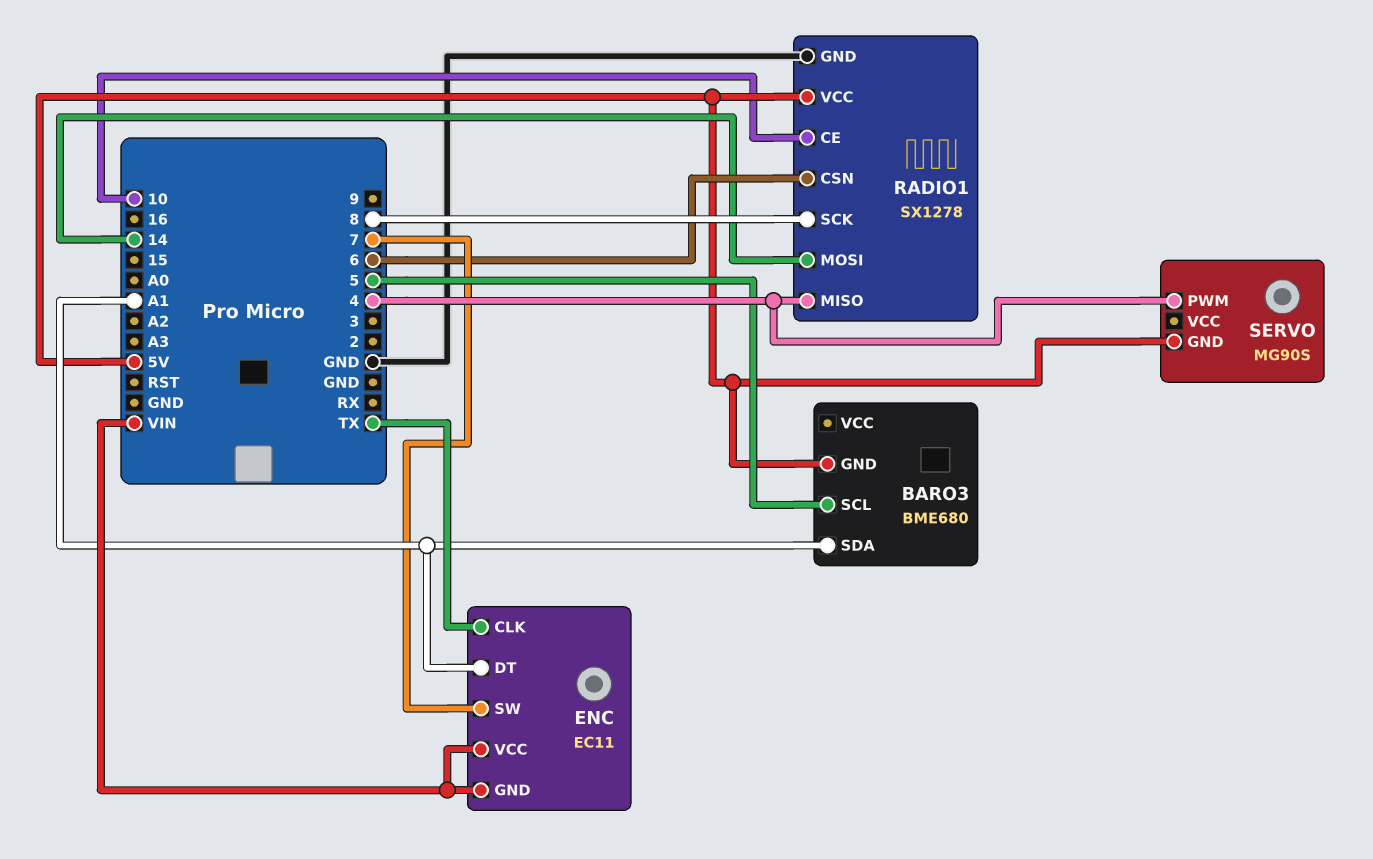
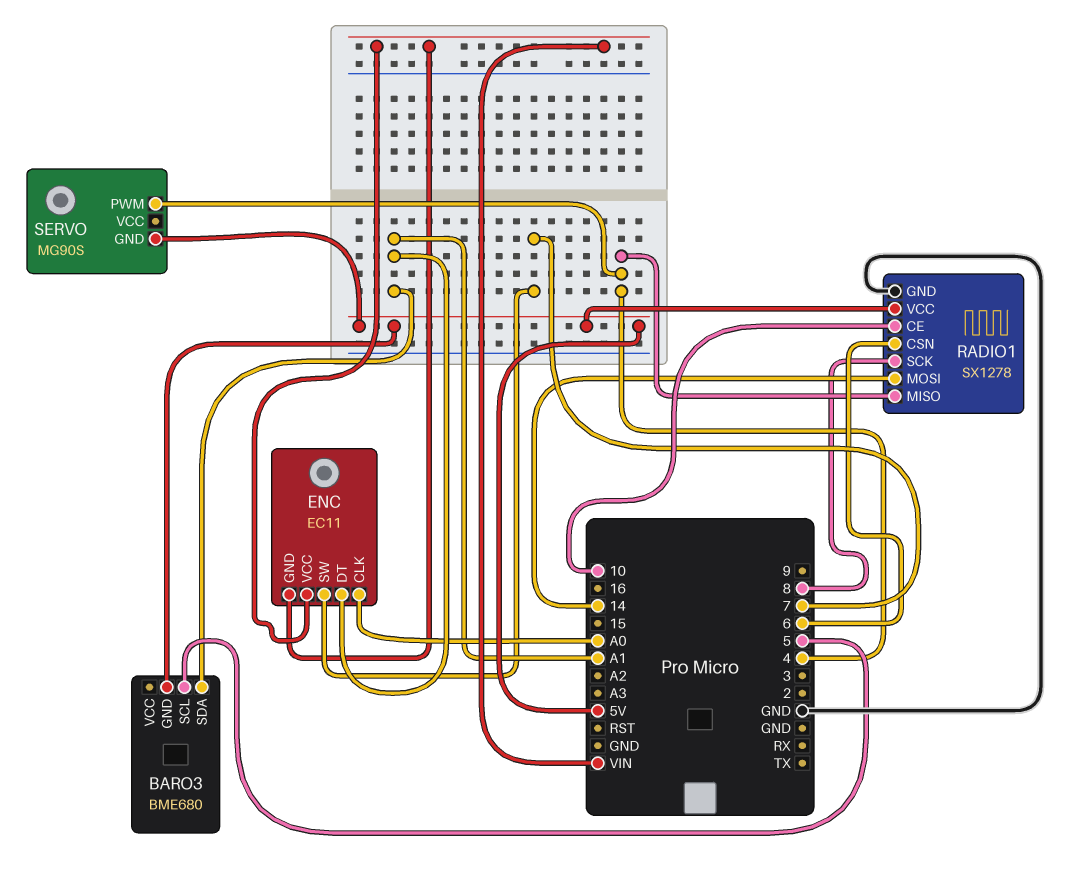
ENC pin CLK: TX -> A0

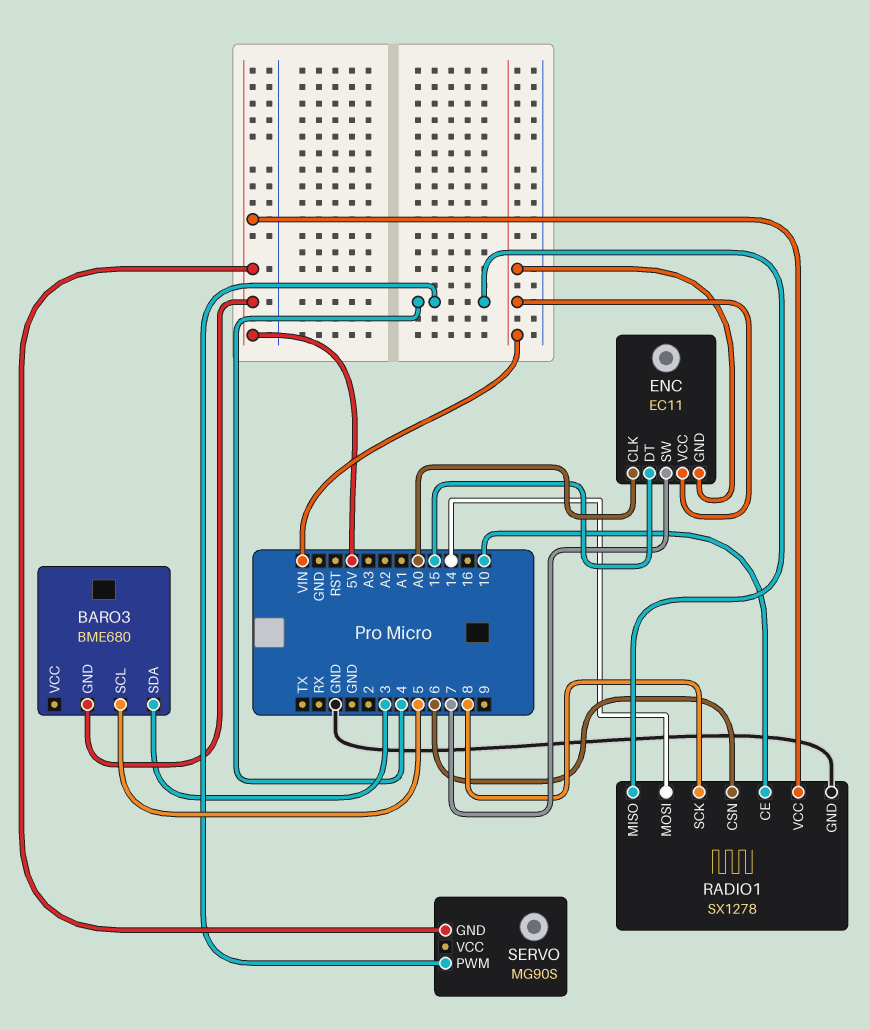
BARO3 pin SDA: A1 -> 3
ENC pin DT: A1 -> 15

